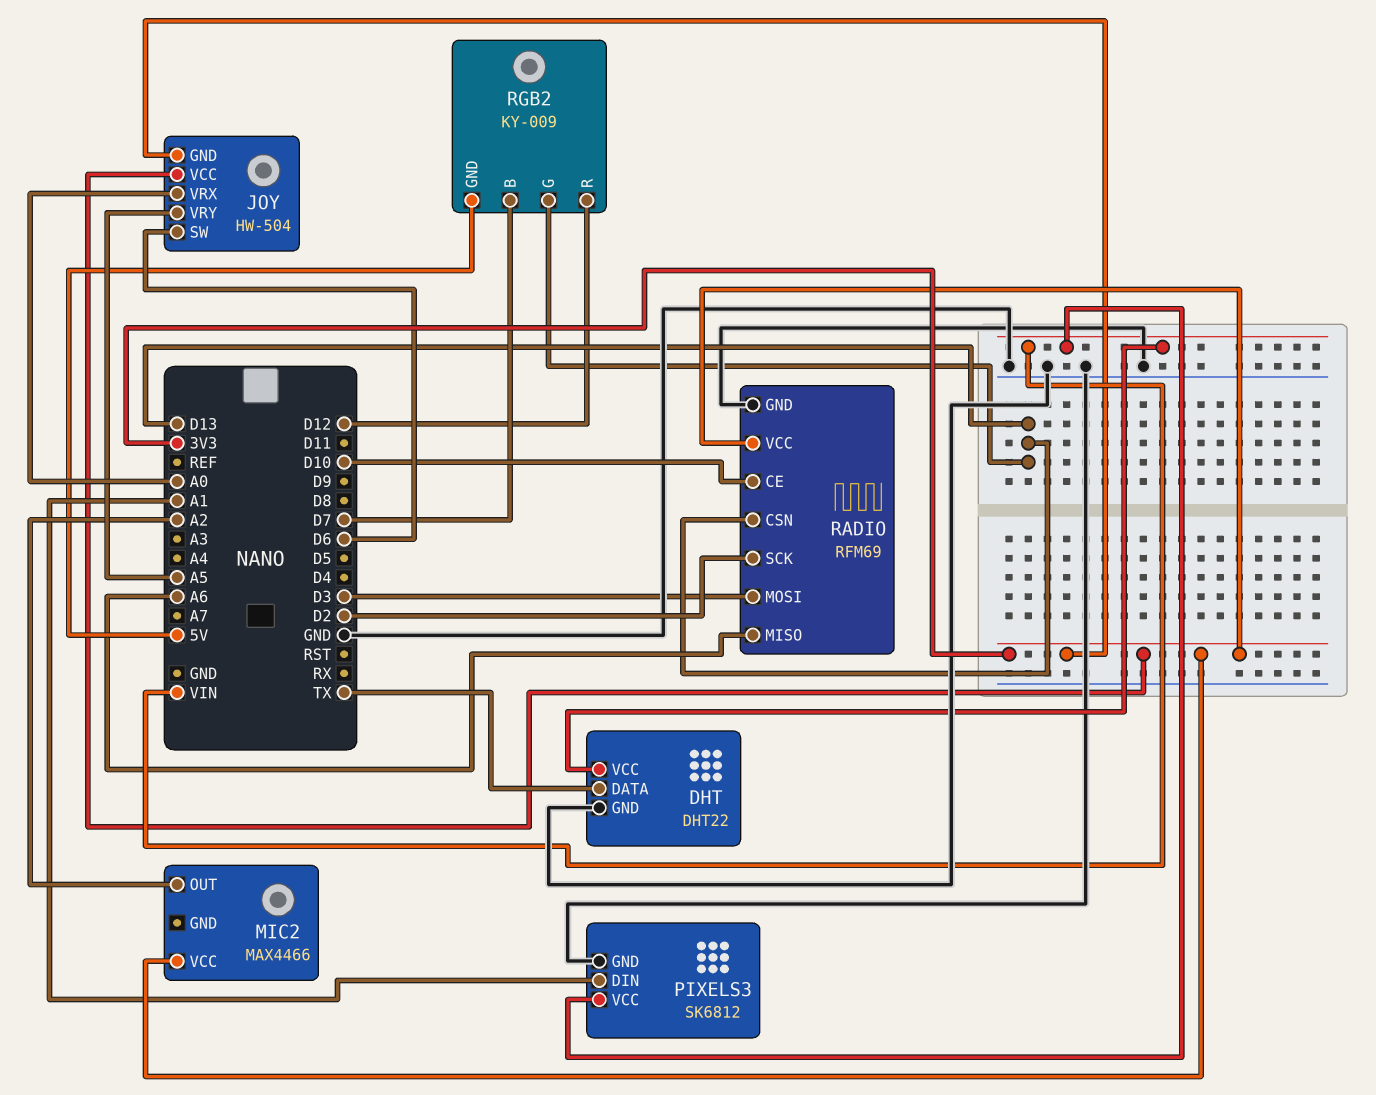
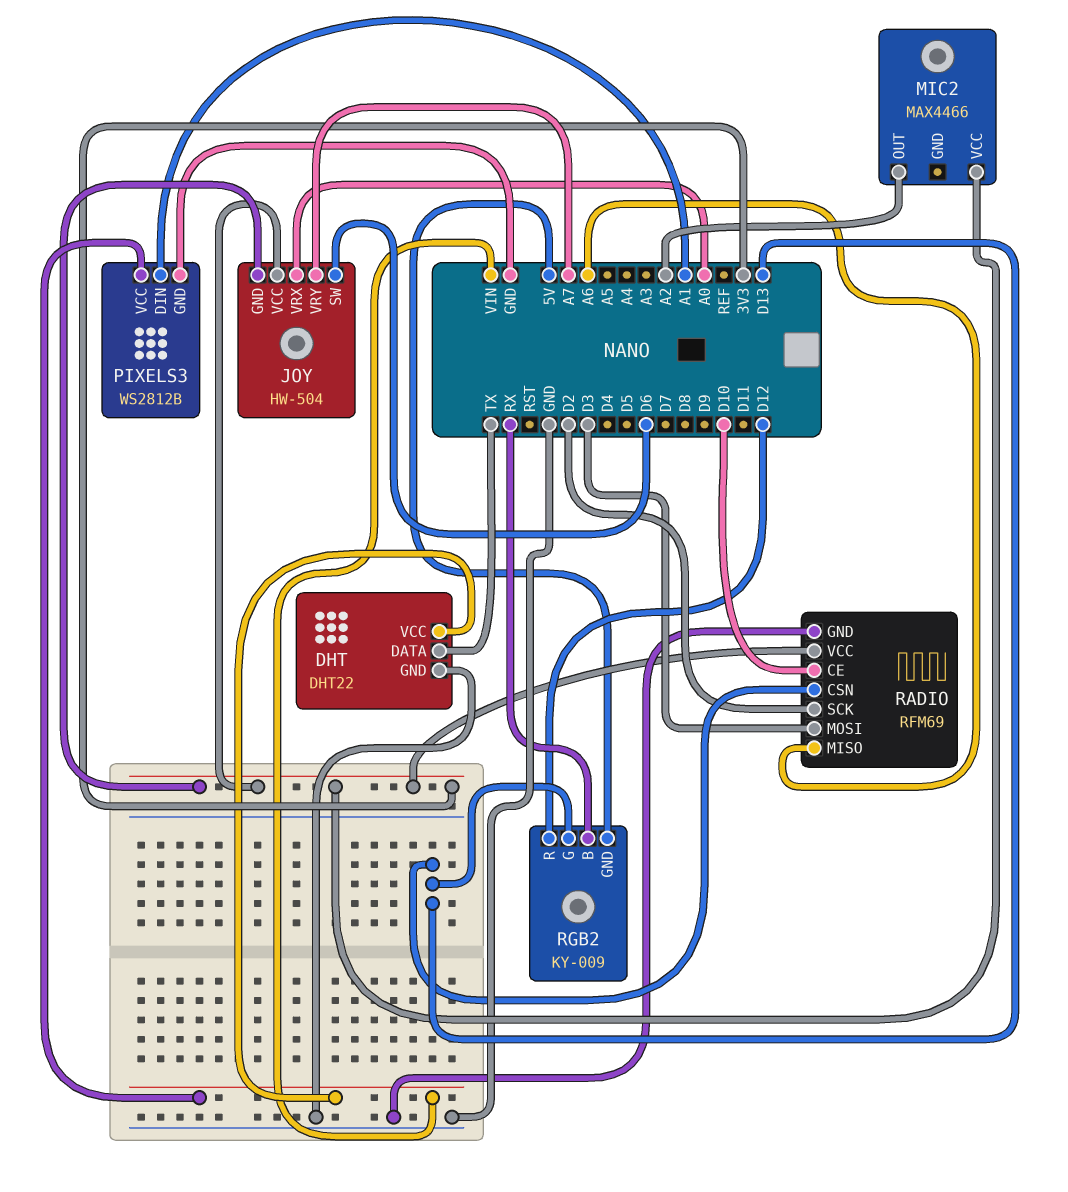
JOY pin VRY: A5 -> A7
PIXELS3: SK6812 -> WS2812B
RGB2 pin B: D7 -> RX

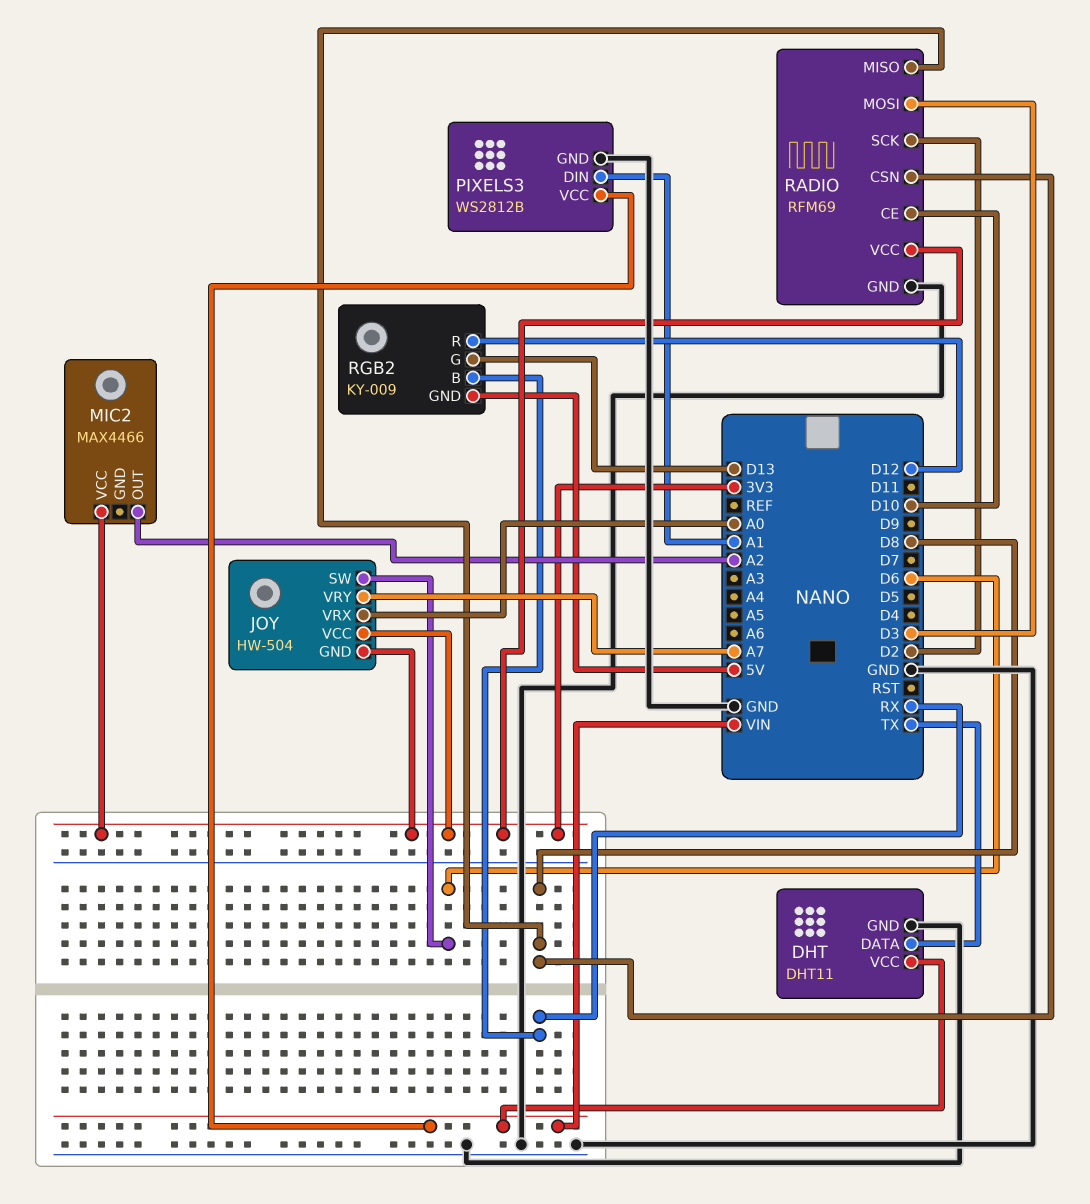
DHT: DHT22 -> DHT11
RADIO pin CSN: D13 -> D8
RADIO pin MISO: A6 -> D8

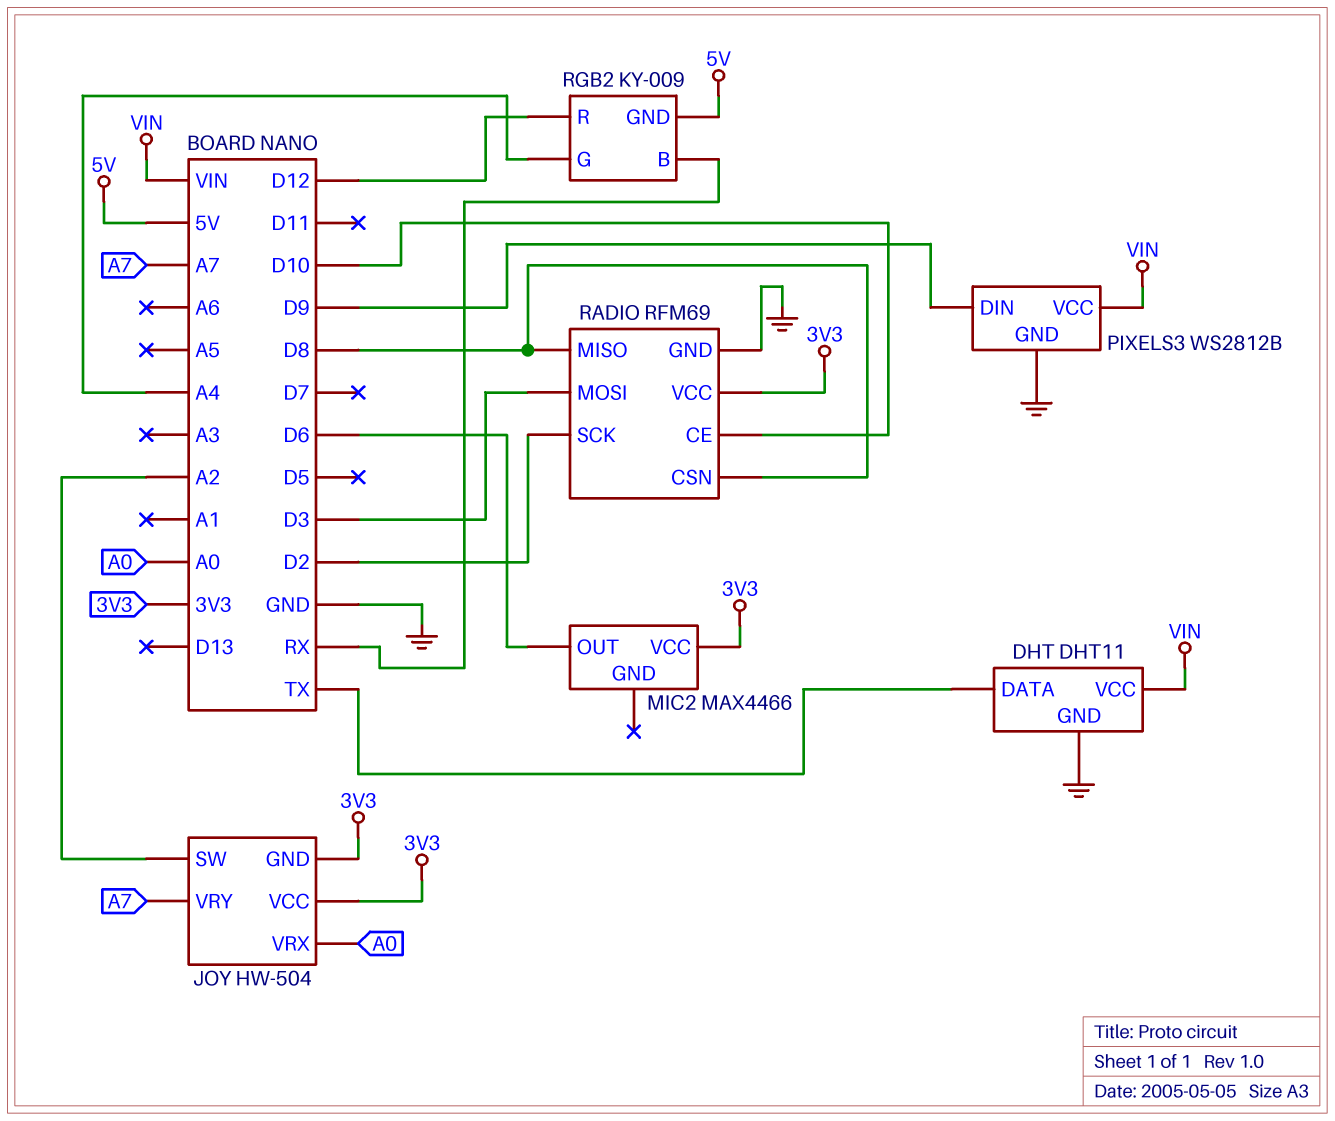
JOY pin SW: D6 -> A2
MIC2 pin OUT: A2 -> D6
PIXELS3 pin DIN: A1 -> D9
RGB2 pin G: D13 -> A4

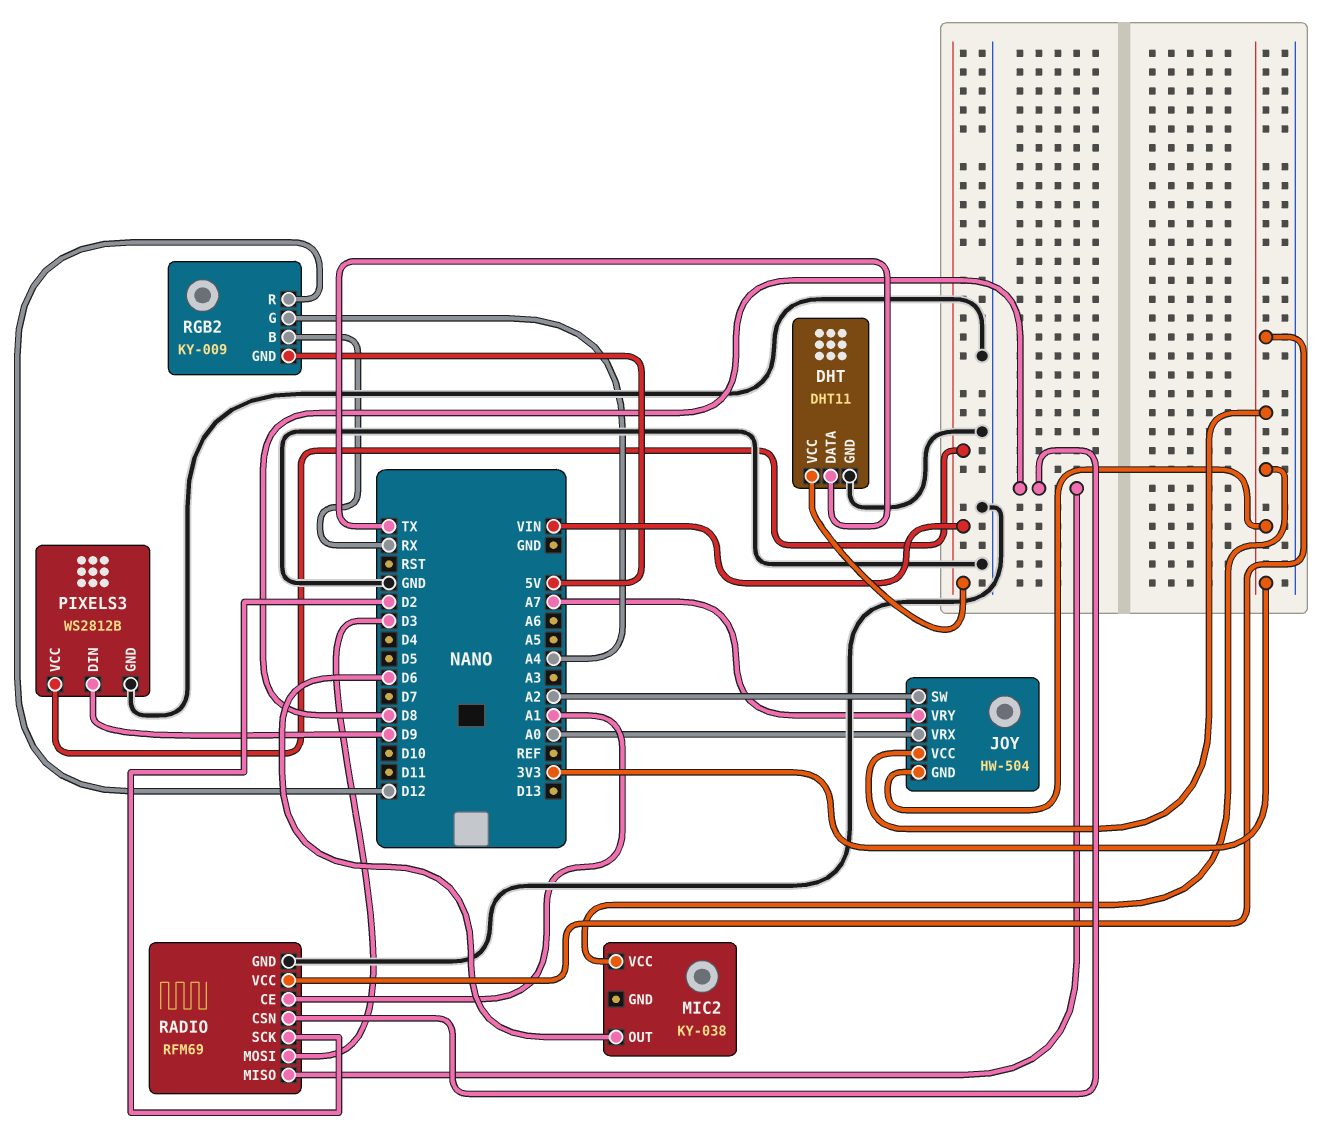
MIC2: MAX4466 -> KY-038
RADIO pin CE: D10 -> A1

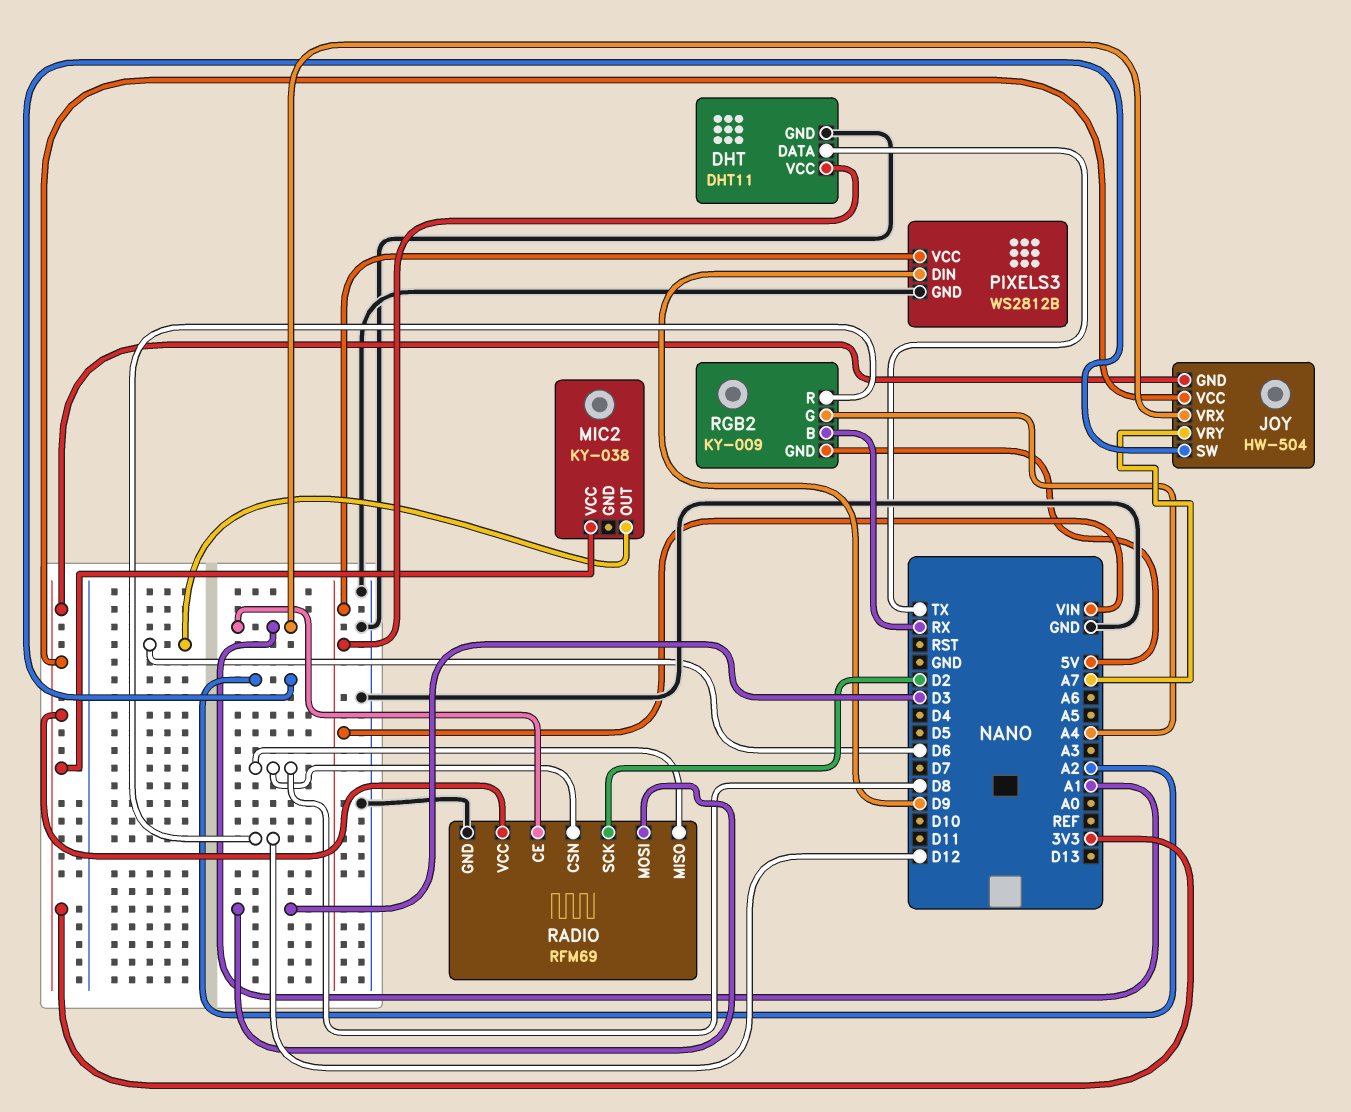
JOY pin VRX: A0 -> A1

